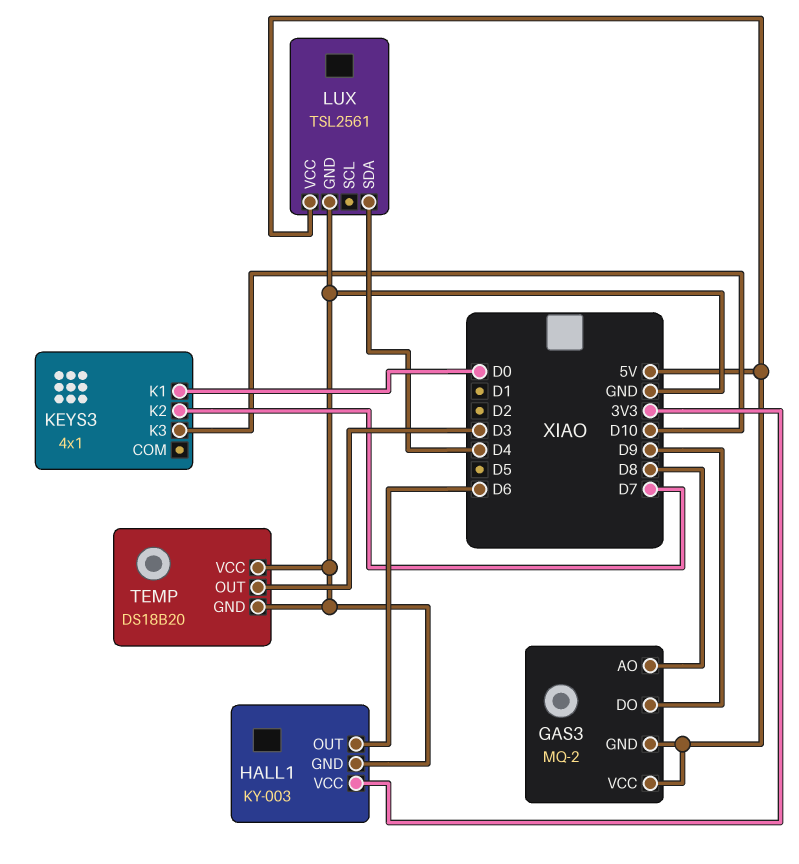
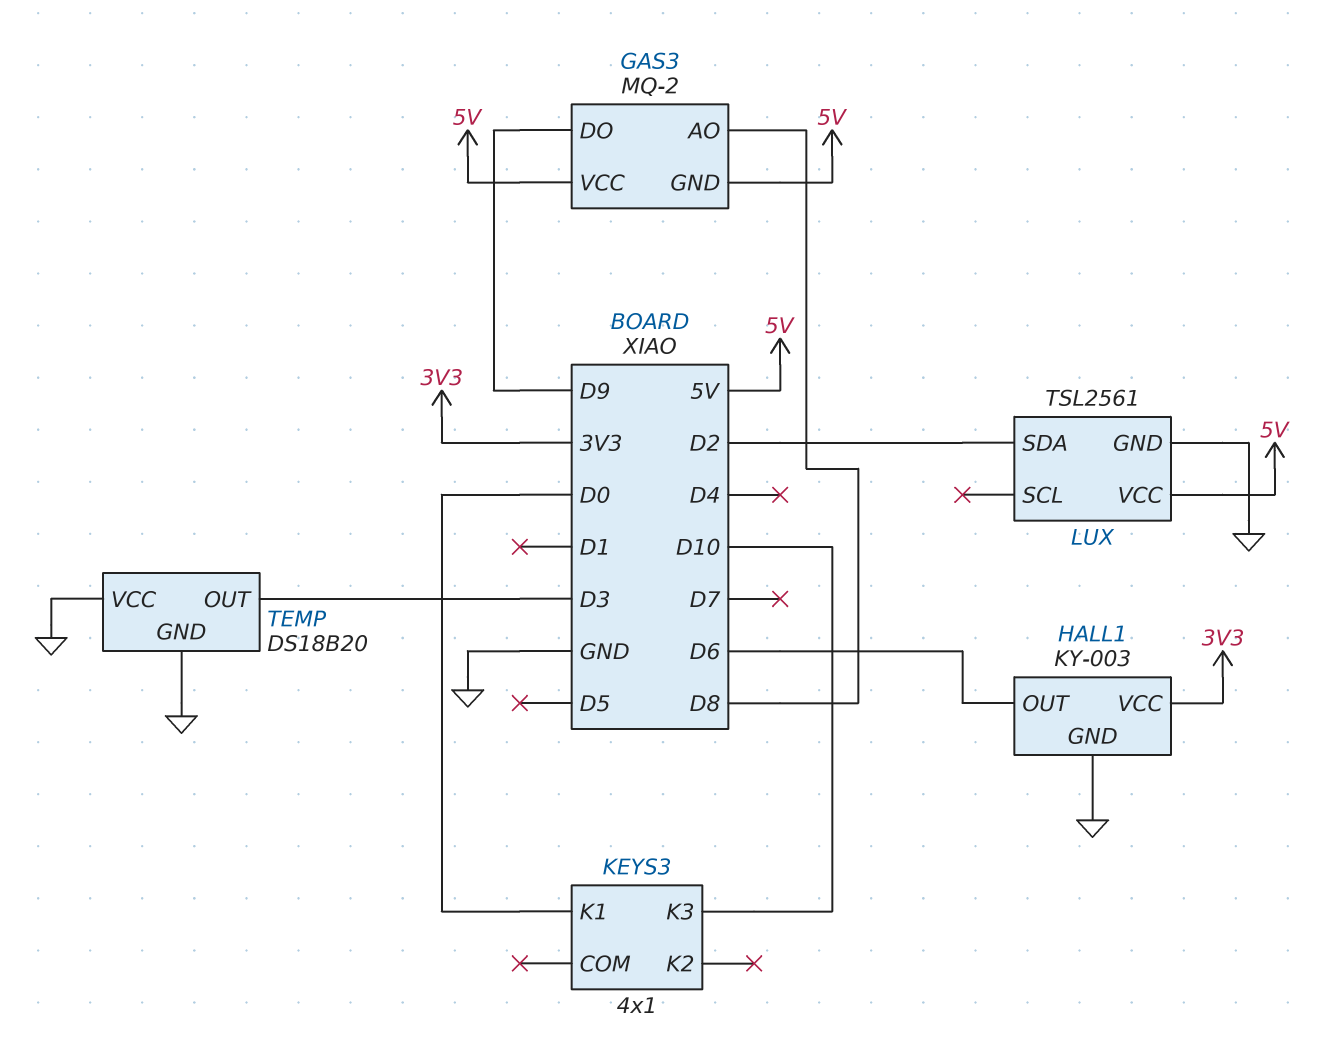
KEYS3 pin K2: D7 -> none
LUX pin SDA: D4 -> D2

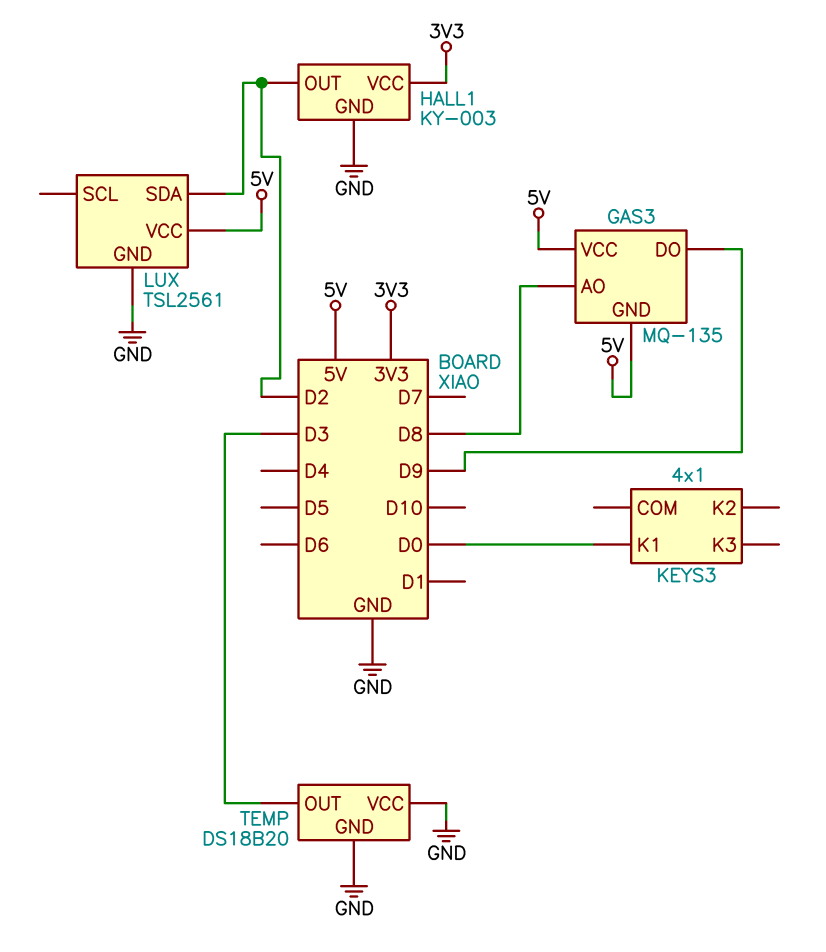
GAS3: MQ-2 -> MQ-135
HALL1 pin OUT: D6 -> D2
KEYS3 pin K3: D10 -> none

